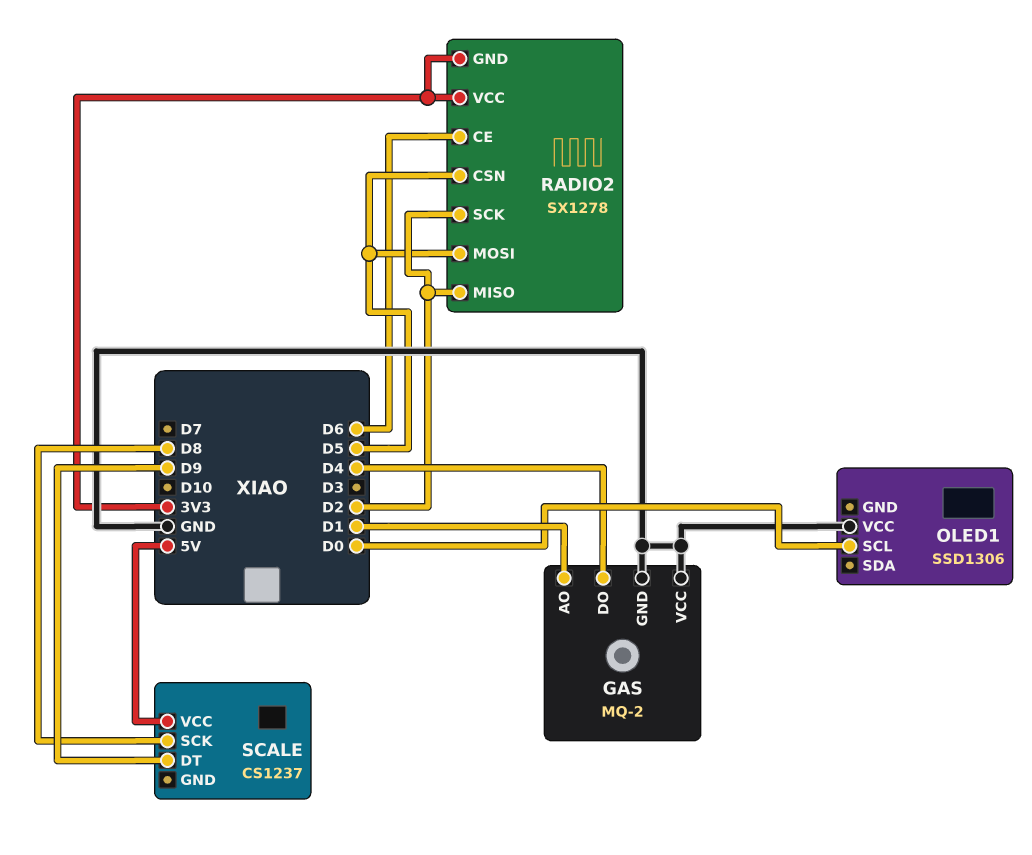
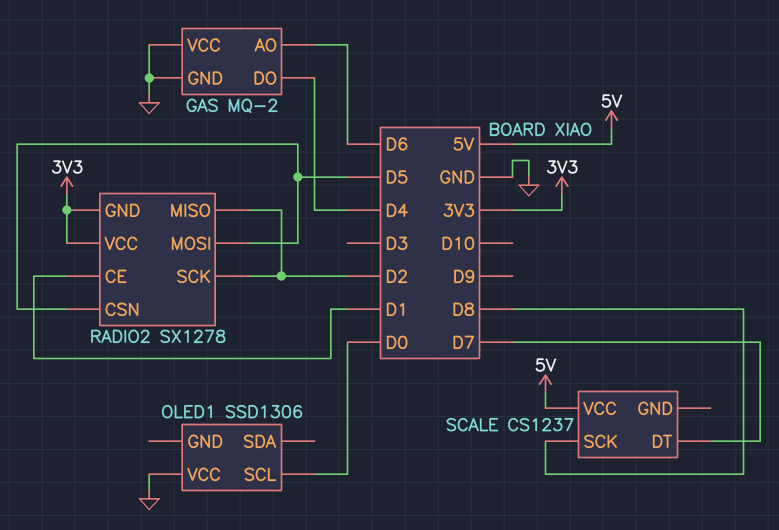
GAS pin AO: D1 -> D6
RADIO2 pin CE: D6 -> D1
SCALE pin DT: D9 -> D7

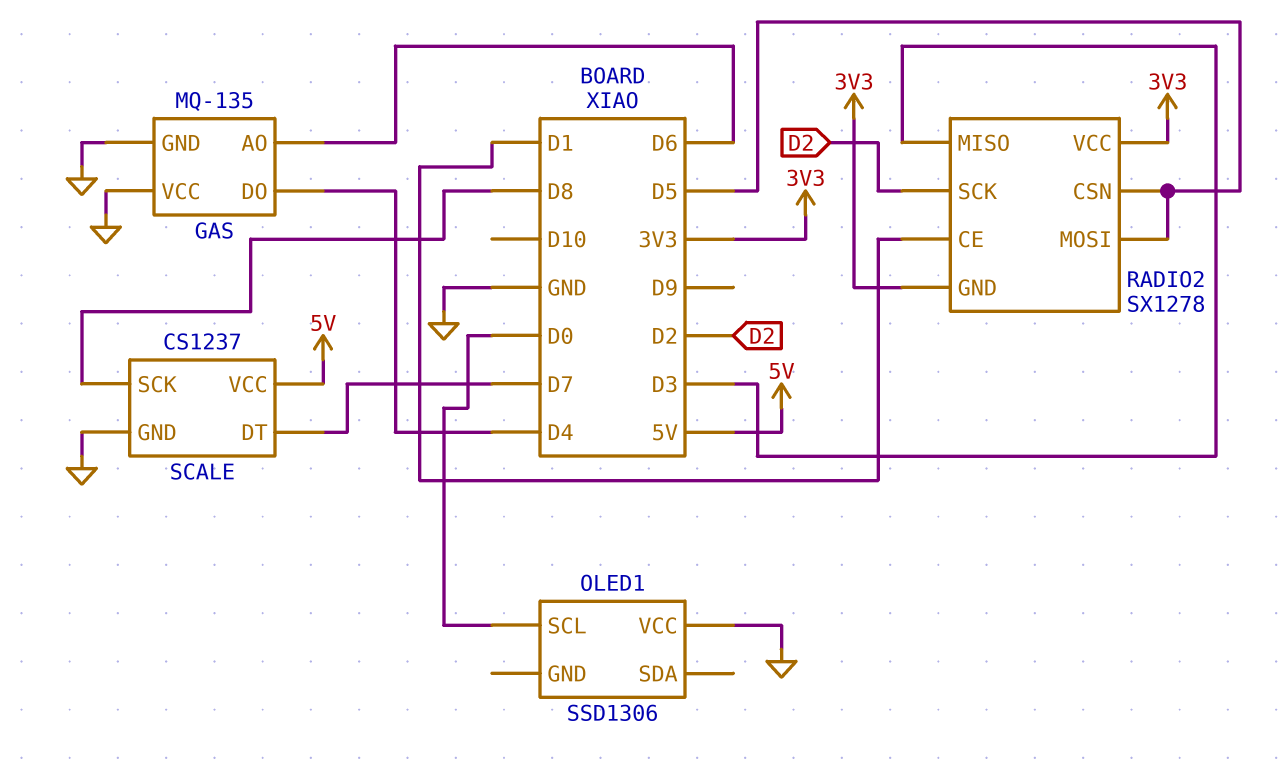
GAS: MQ-2 -> MQ-135
RADIO2 pin MISO: D2 -> D3
SCALE pin GND: none -> GND

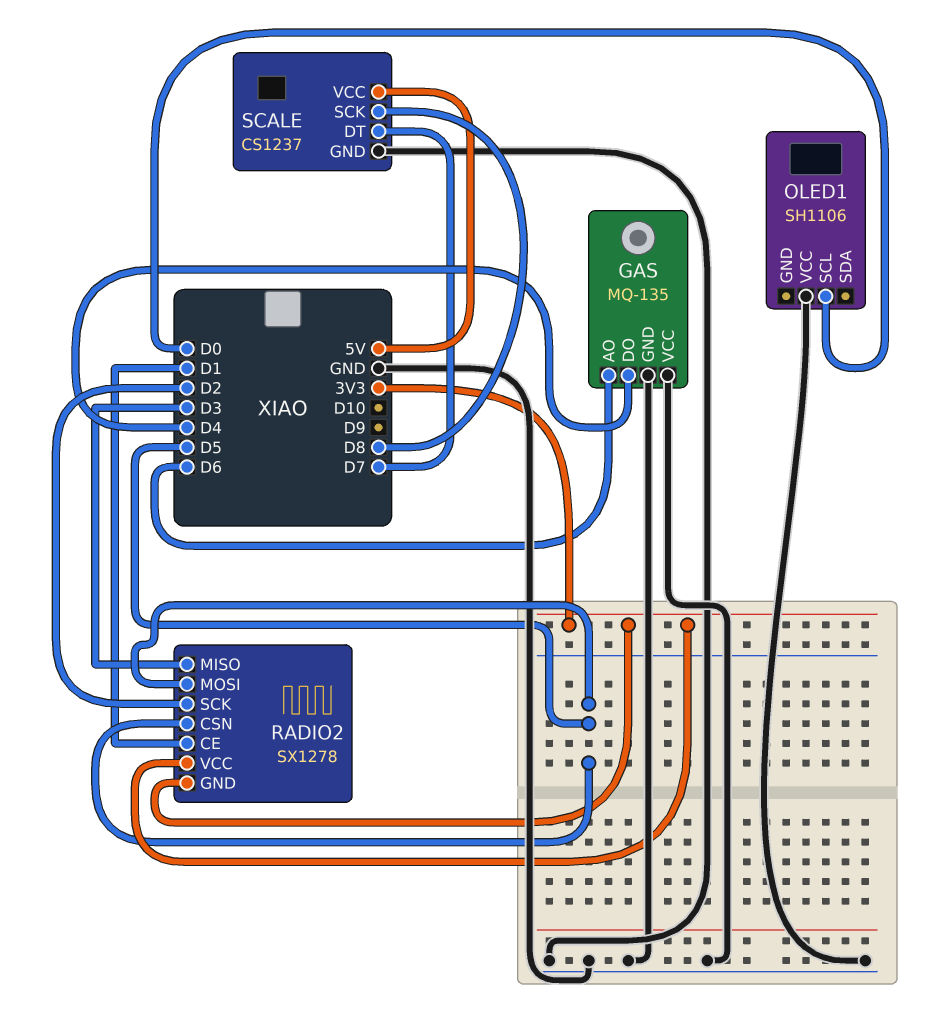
OLED1: SSD1306 -> SH1106

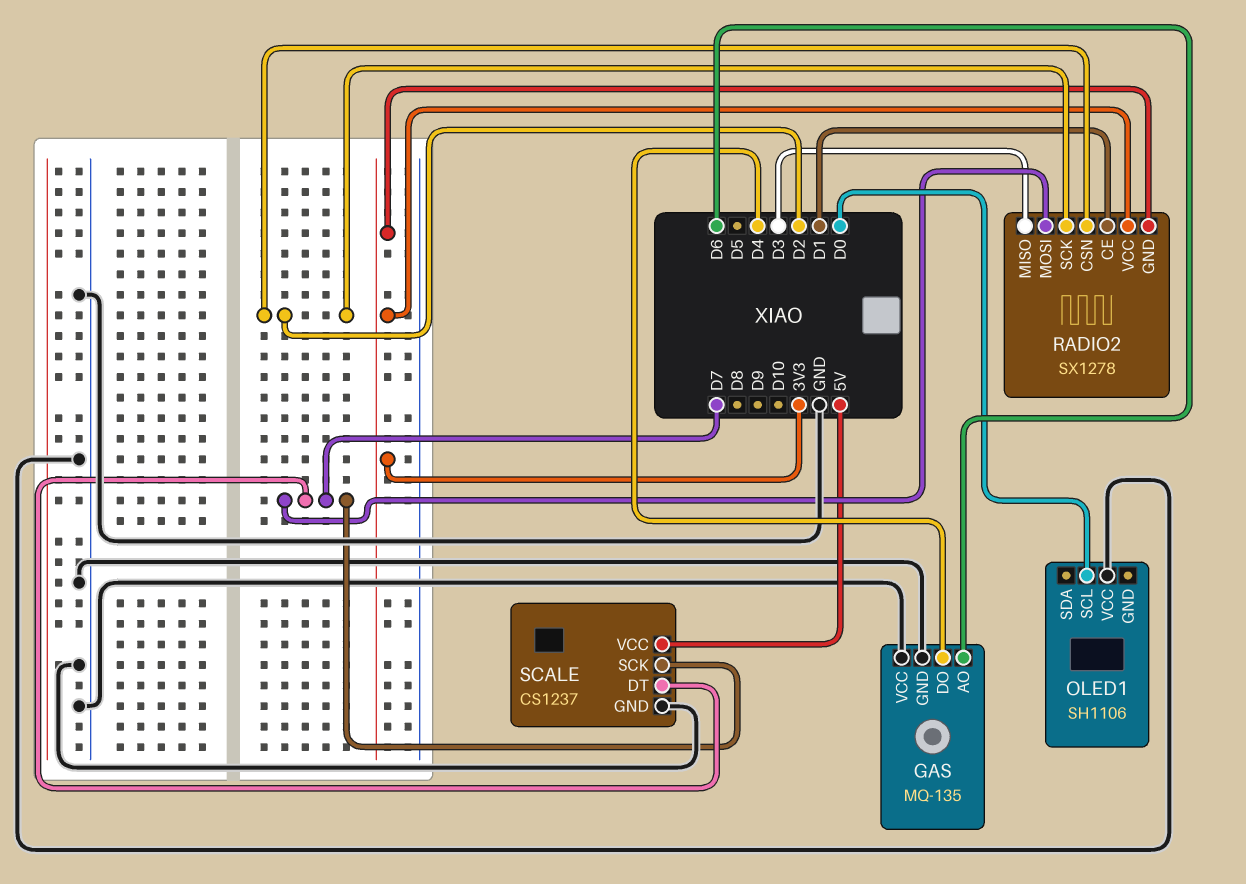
RADIO2 pin CSN: D5 -> D2
RADIO2 pin MOSI: D5 -> D7
SCALE pin SCK: D8 -> D7

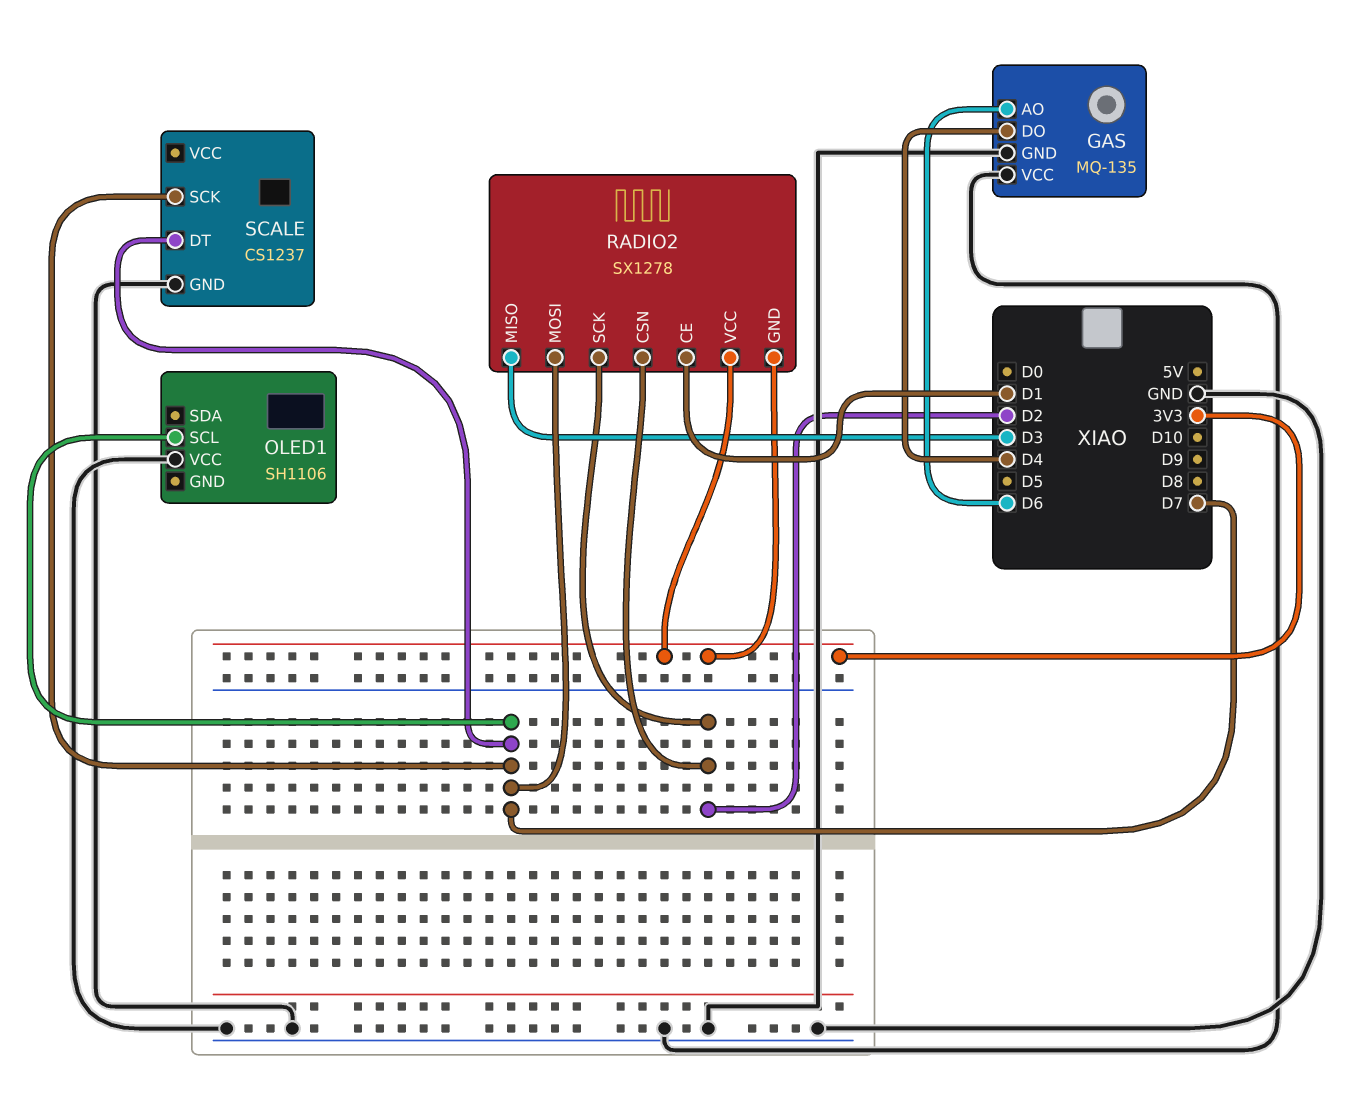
OLED1 pin SCL: D0 -> D7
SCALE pin VCC: 5V -> none

